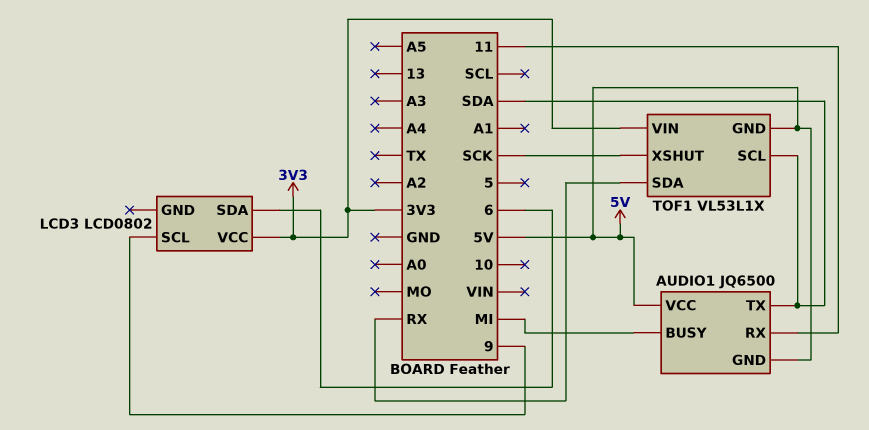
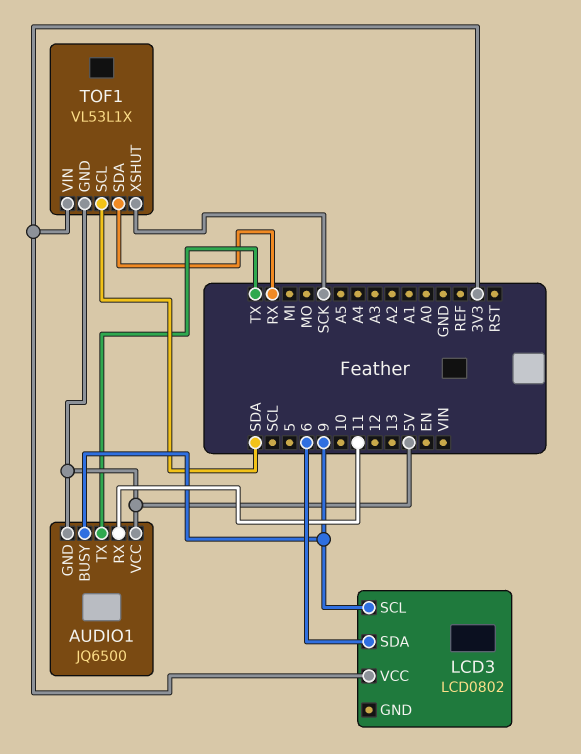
AUDIO1 pin BUSY: MI -> 9
AUDIO1 pin TX: SDA -> TX

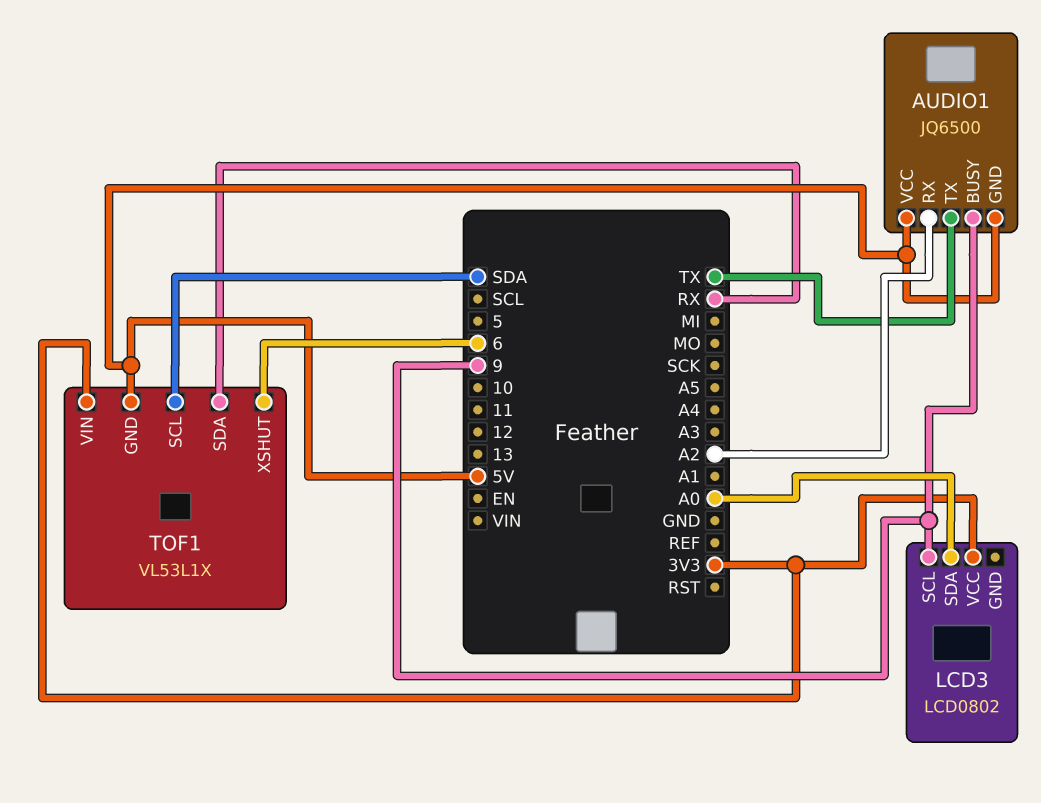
AUDIO1 pin RX: 11 -> A2
LCD3 pin SDA: 6 -> A0
TOF1 pin XSHUT: SCK -> 6

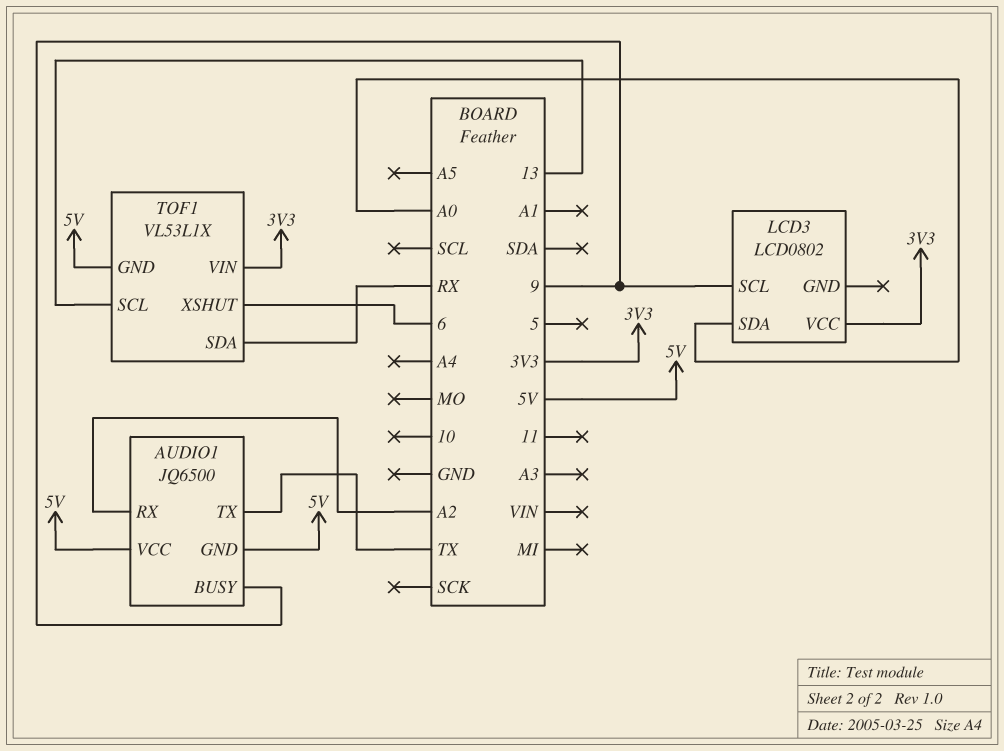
TOF1 pin SCL: SDA -> 13

